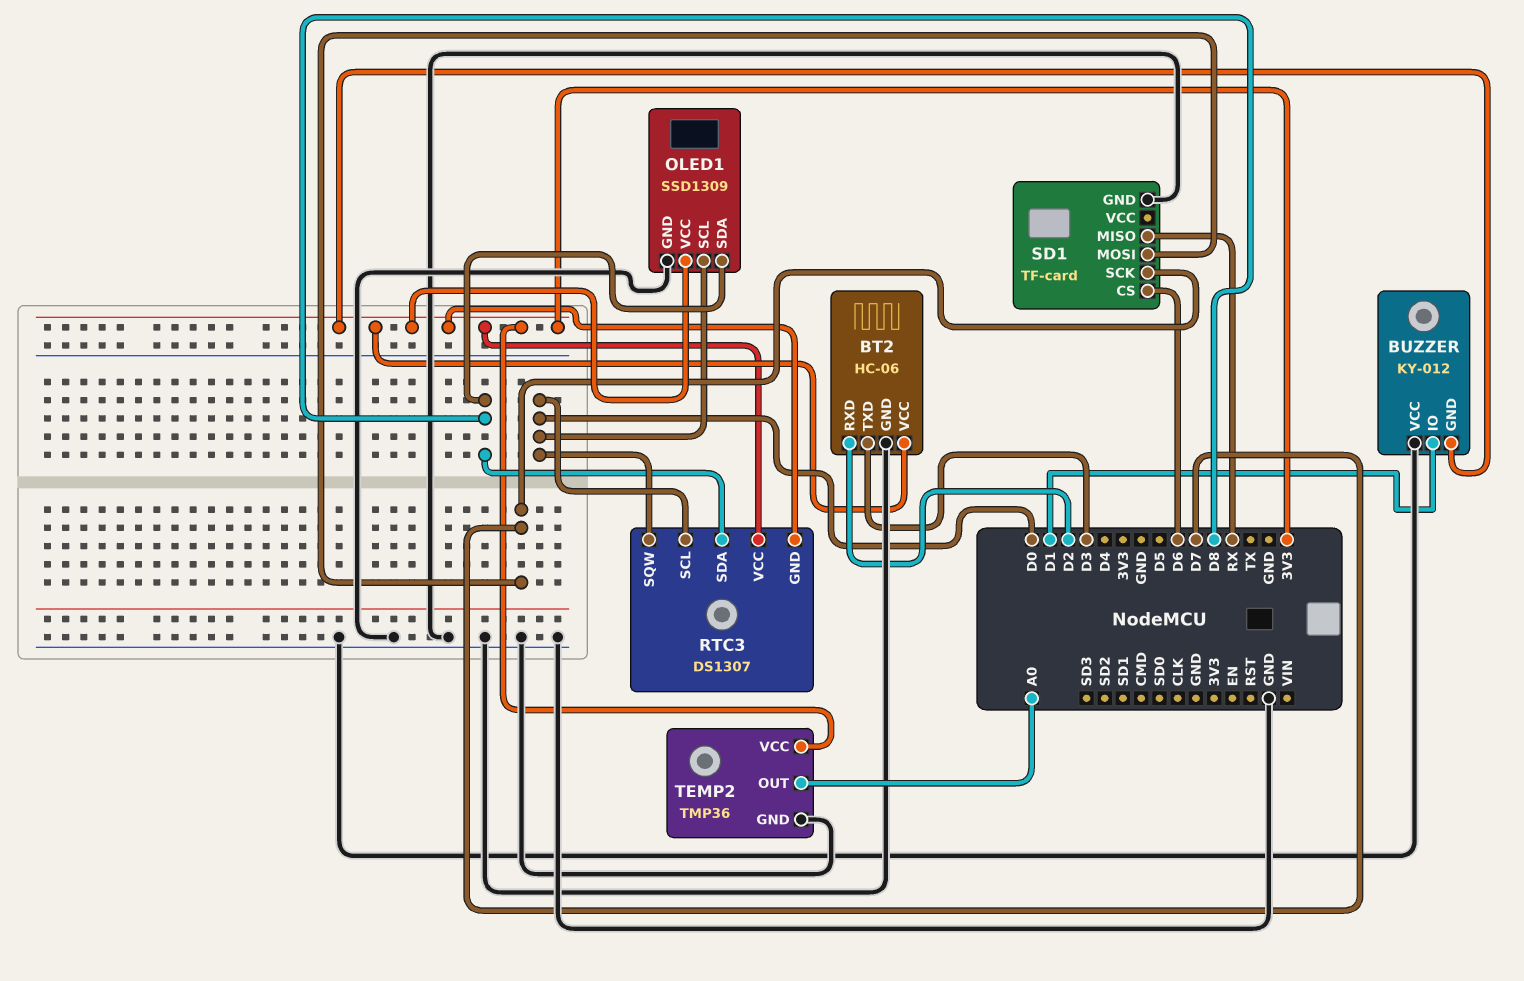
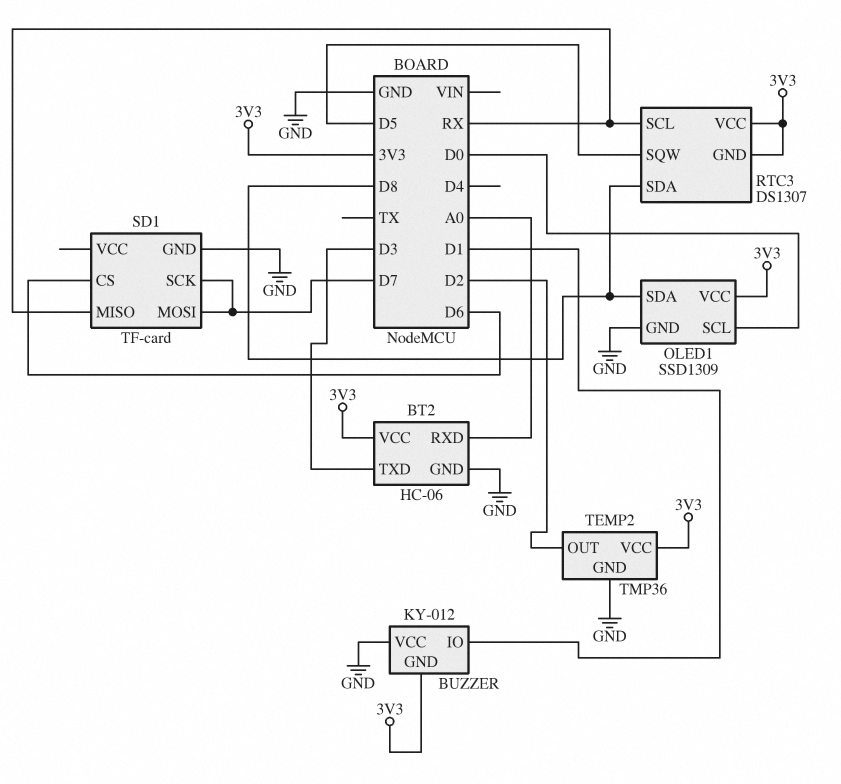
BT2 pin RXD: D2 -> A0
RTC3 pin SCL: D0 -> RX
RTC3 pin SQW: D0 -> D5
TEMP2 pin OUT: A0 -> D2

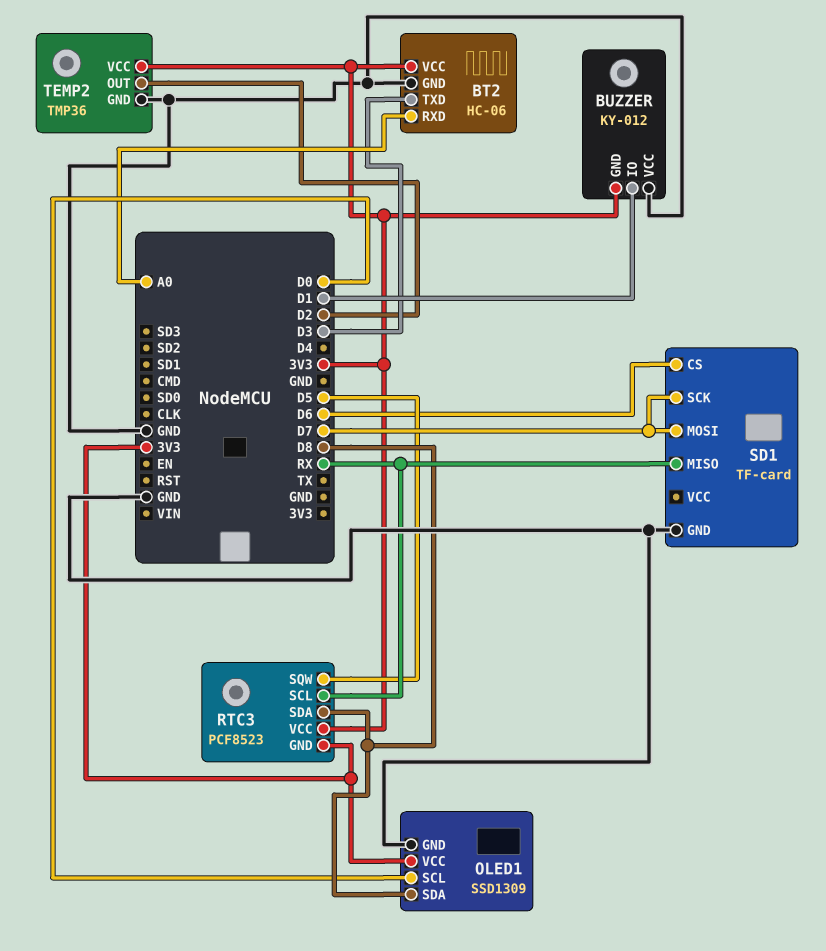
RTC3: DS1307 -> PCF8523

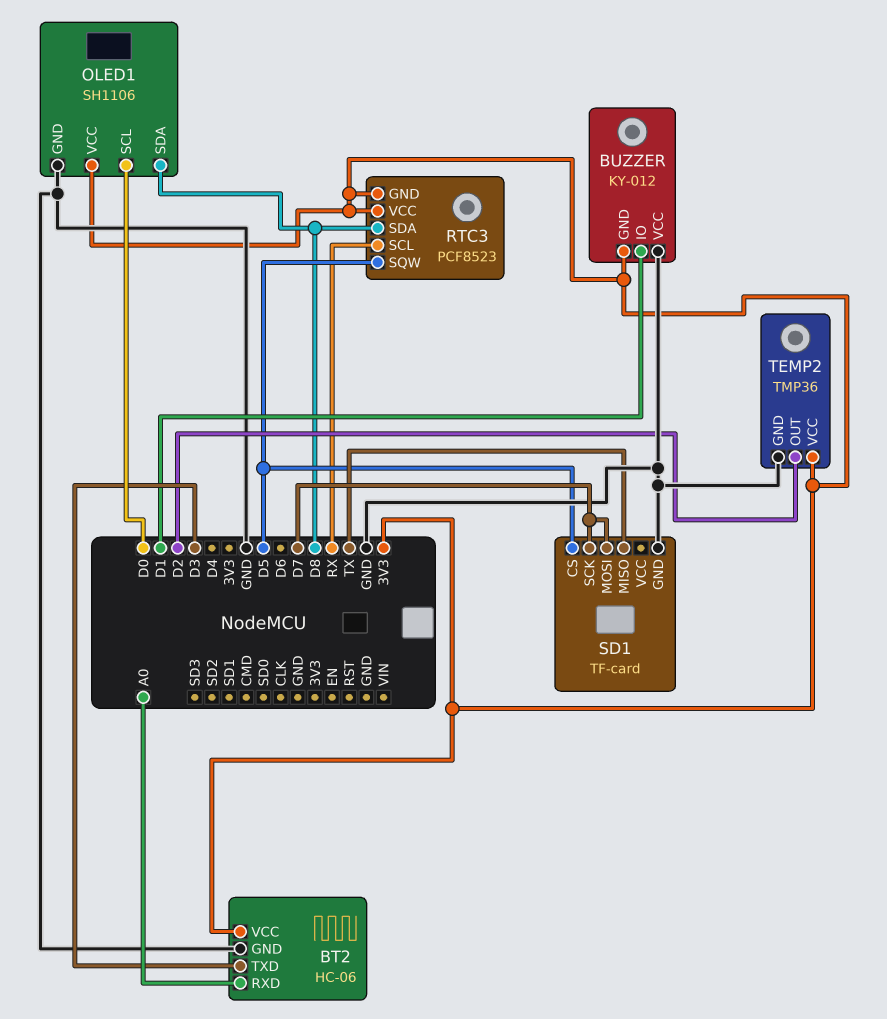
OLED1: SSD1309 -> SH1106
SD1 pin CS: D6 -> D5
SD1 pin MISO: RX -> TX

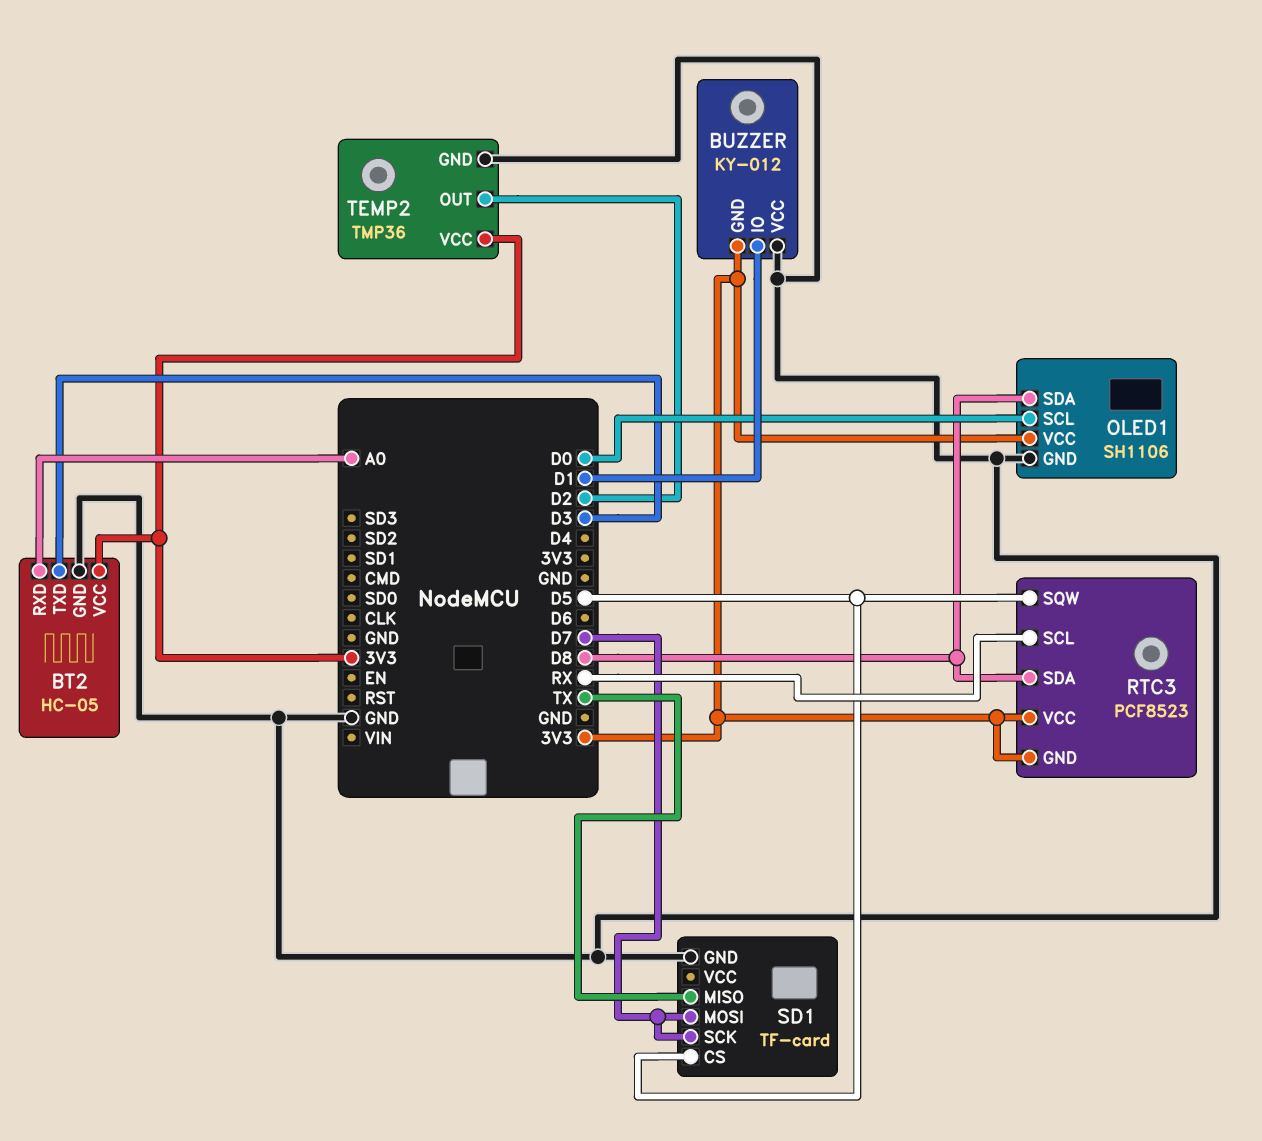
BT2: HC-06 -> HC-05

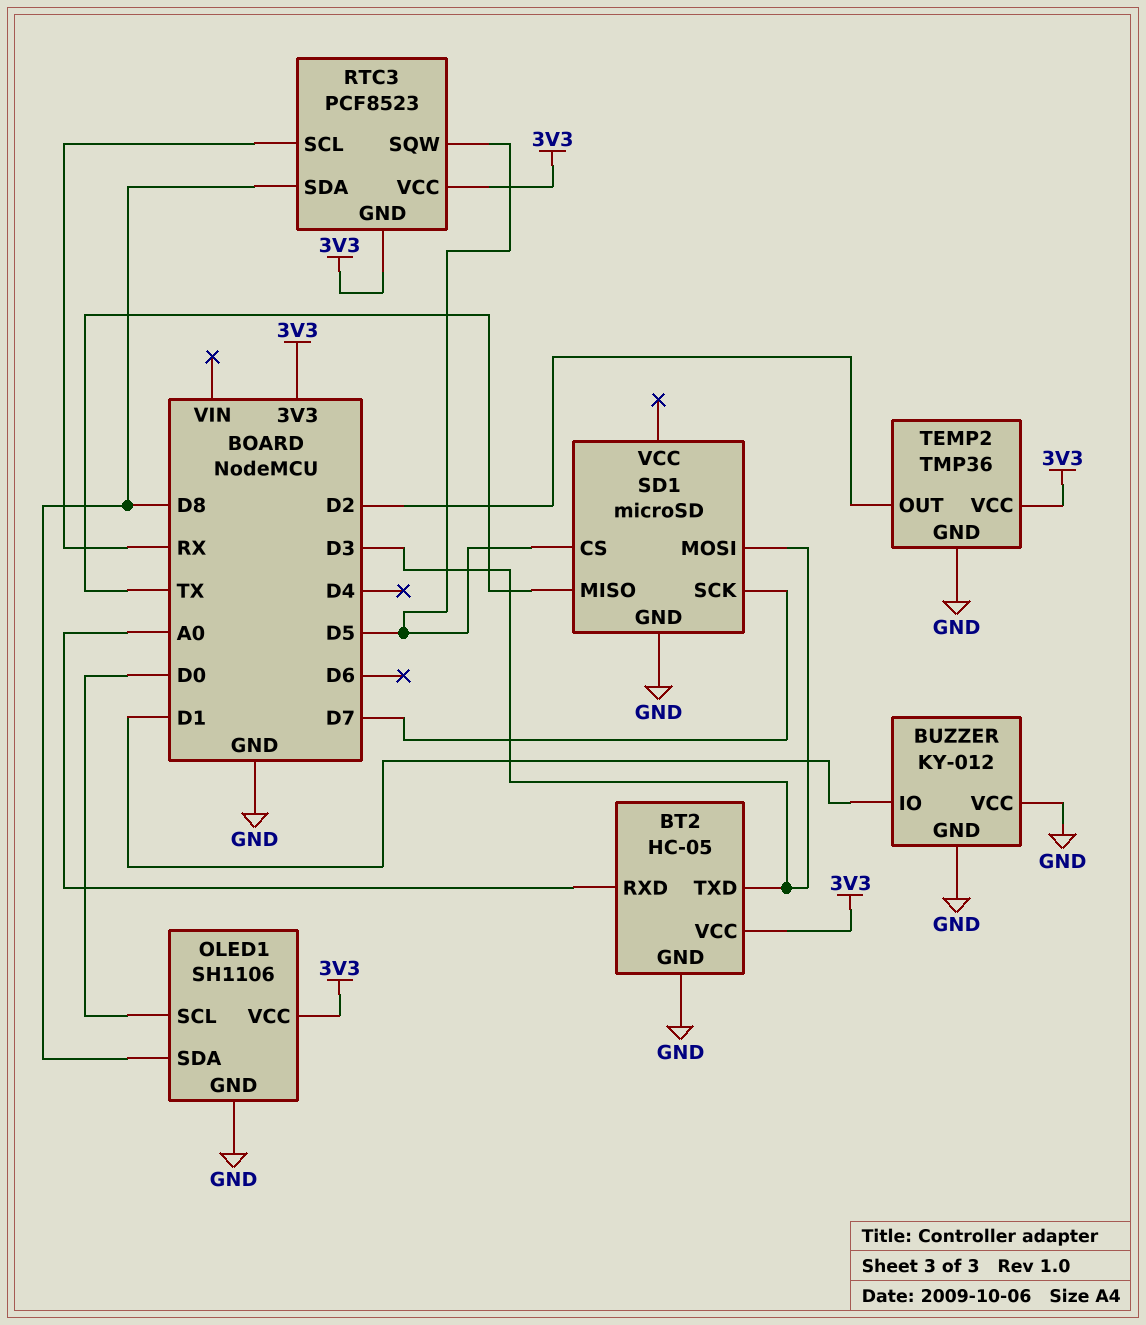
BUZZER pin GND: 3V3 -> GND
SD1: TF-card -> microSD
SD1 pin MOSI: D7 -> D3

